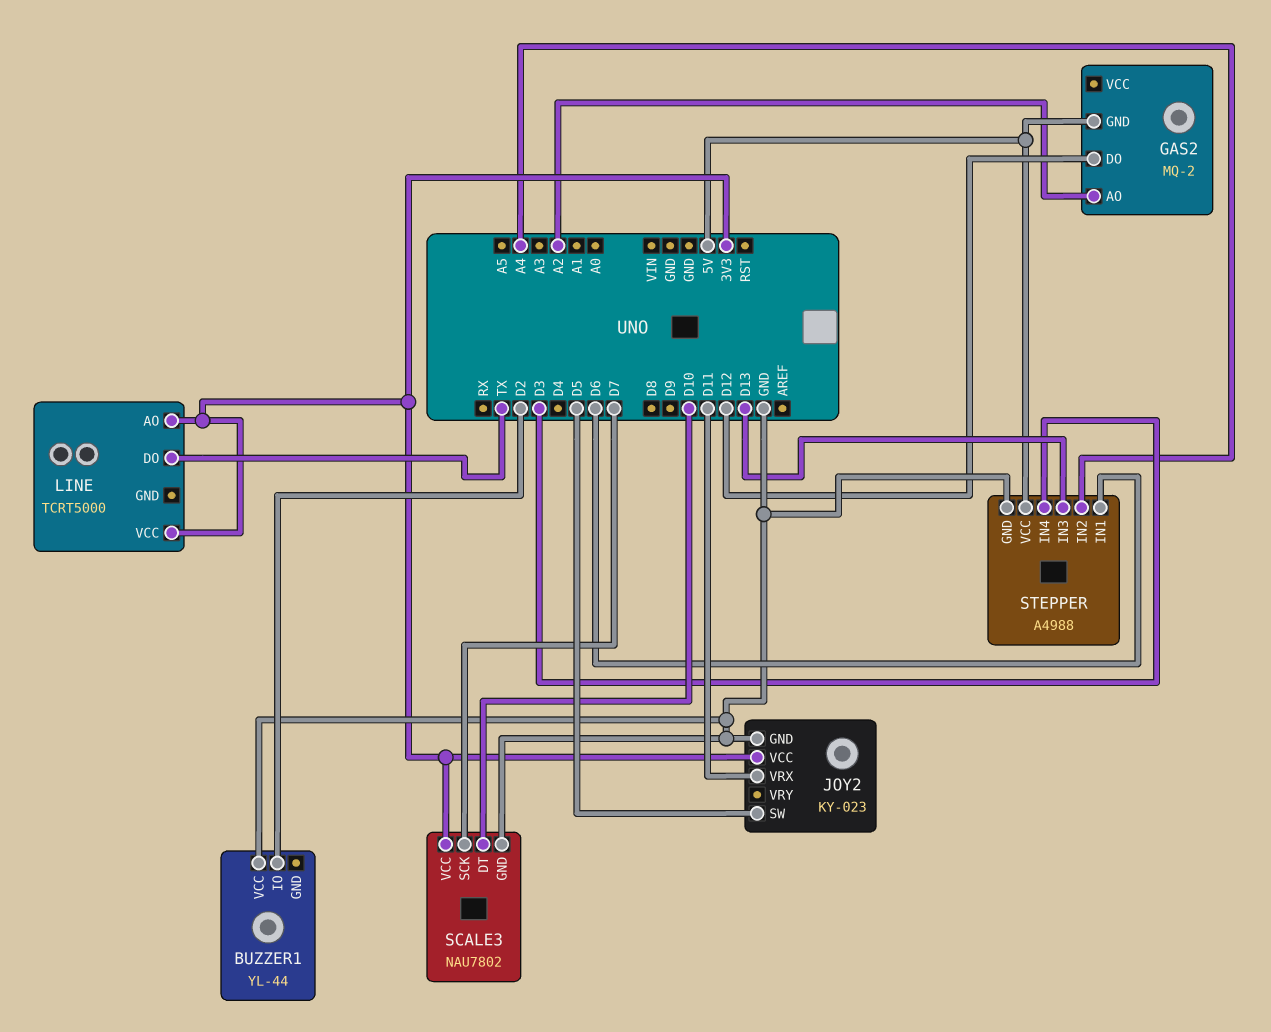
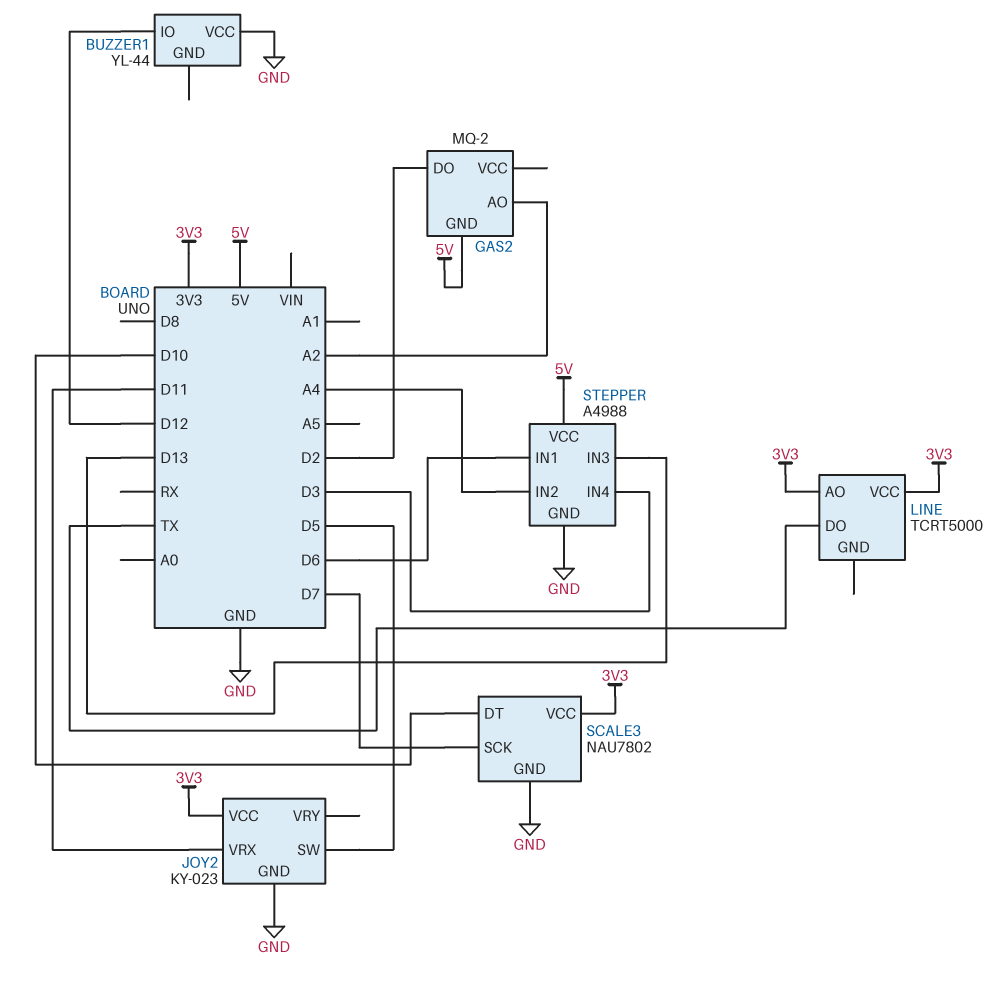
BUZZER1 pin IO: D2 -> D12
GAS2 pin DO: D12 -> D2

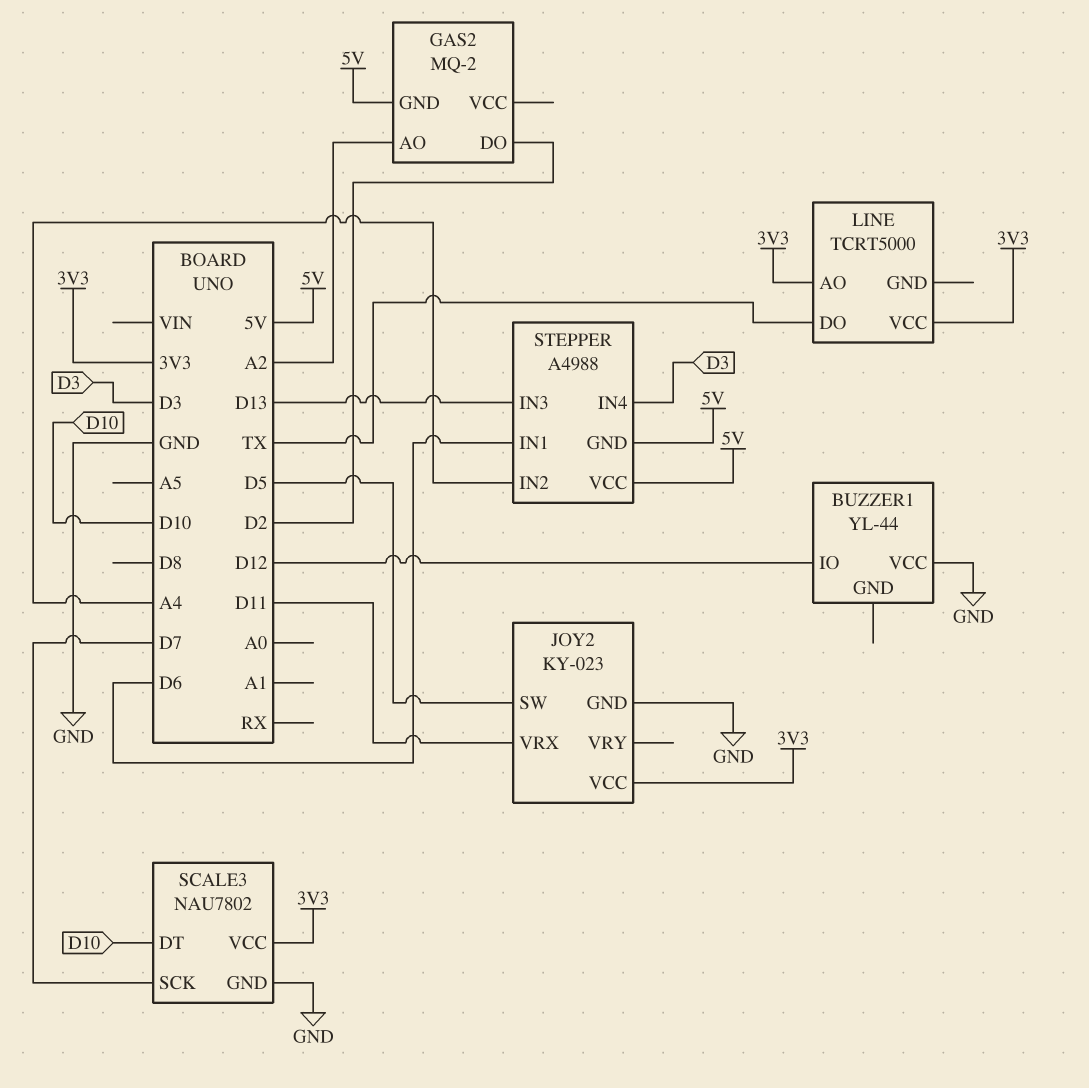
STEPPER pin GND: GND -> 5V

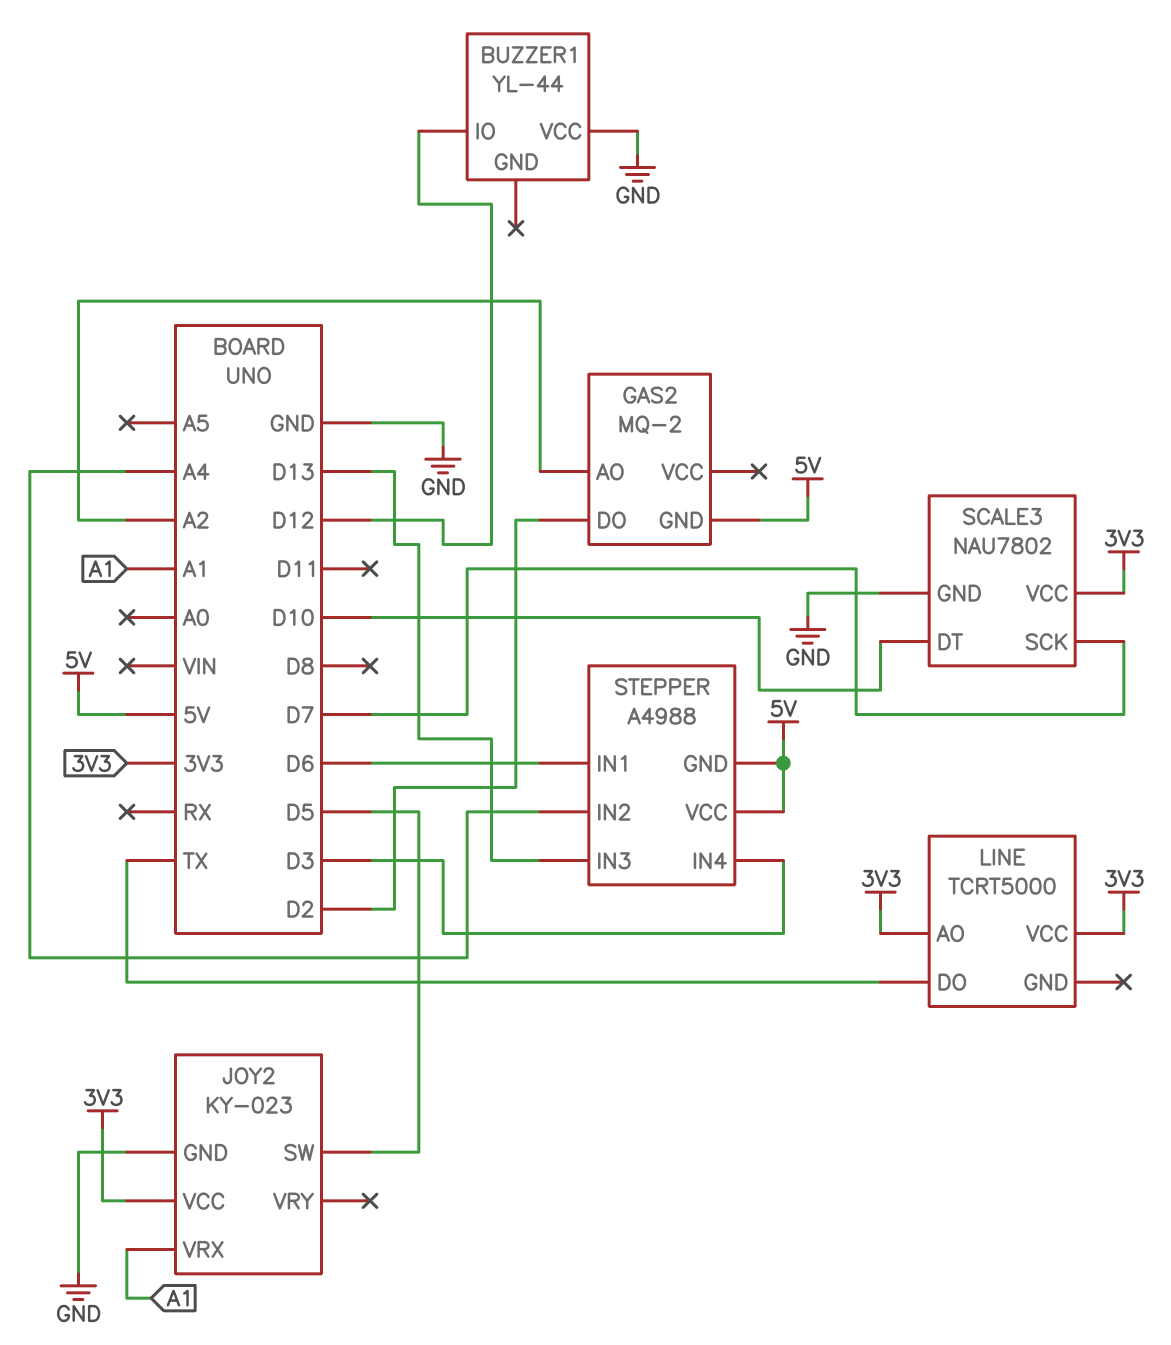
JOY2 pin VRX: D11 -> A1

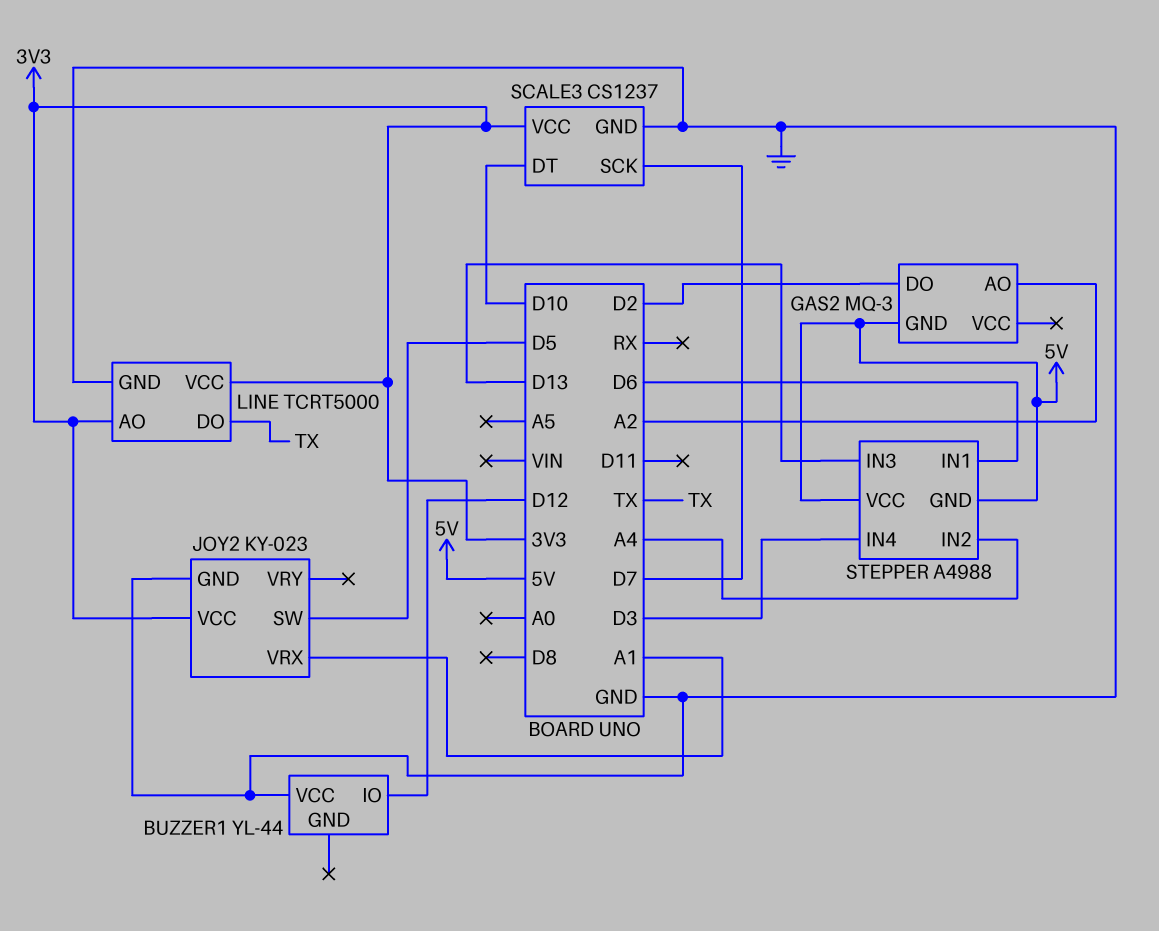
GAS2: MQ-2 -> MQ-3
LINE pin GND: none -> GND
SCALE3: NAU7802 -> CS1237

